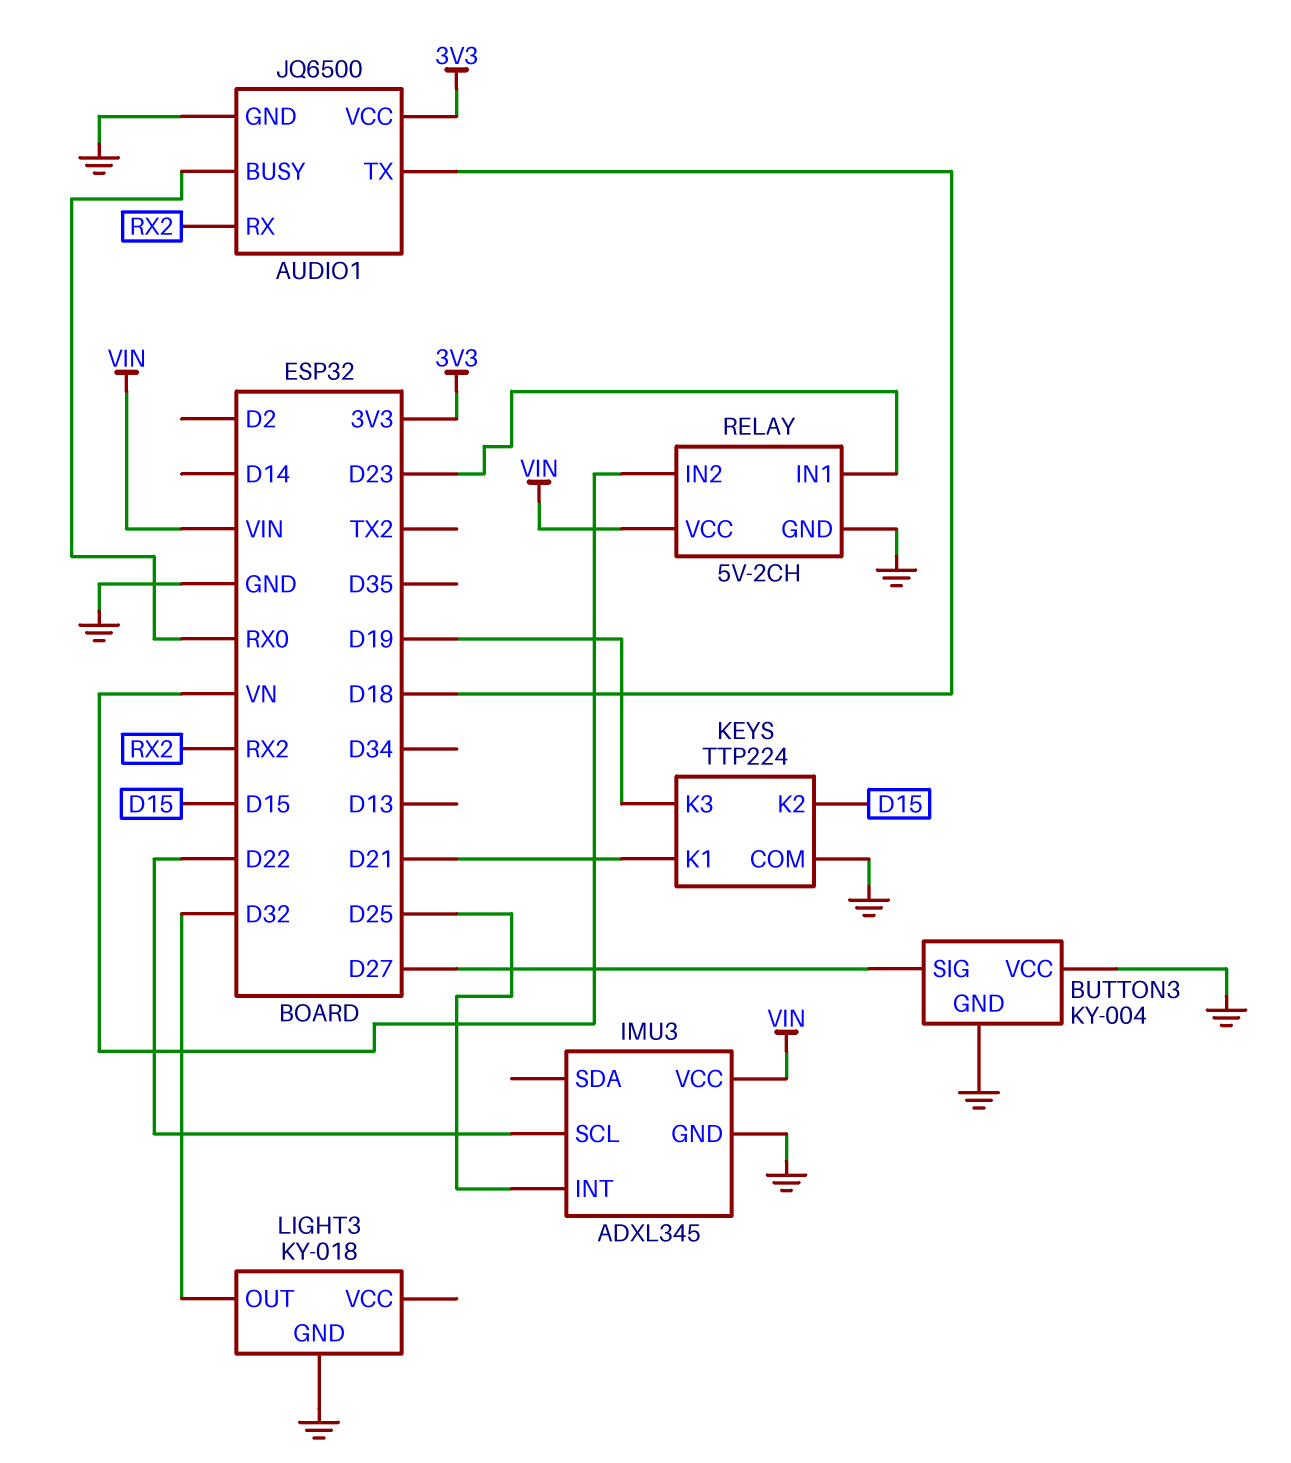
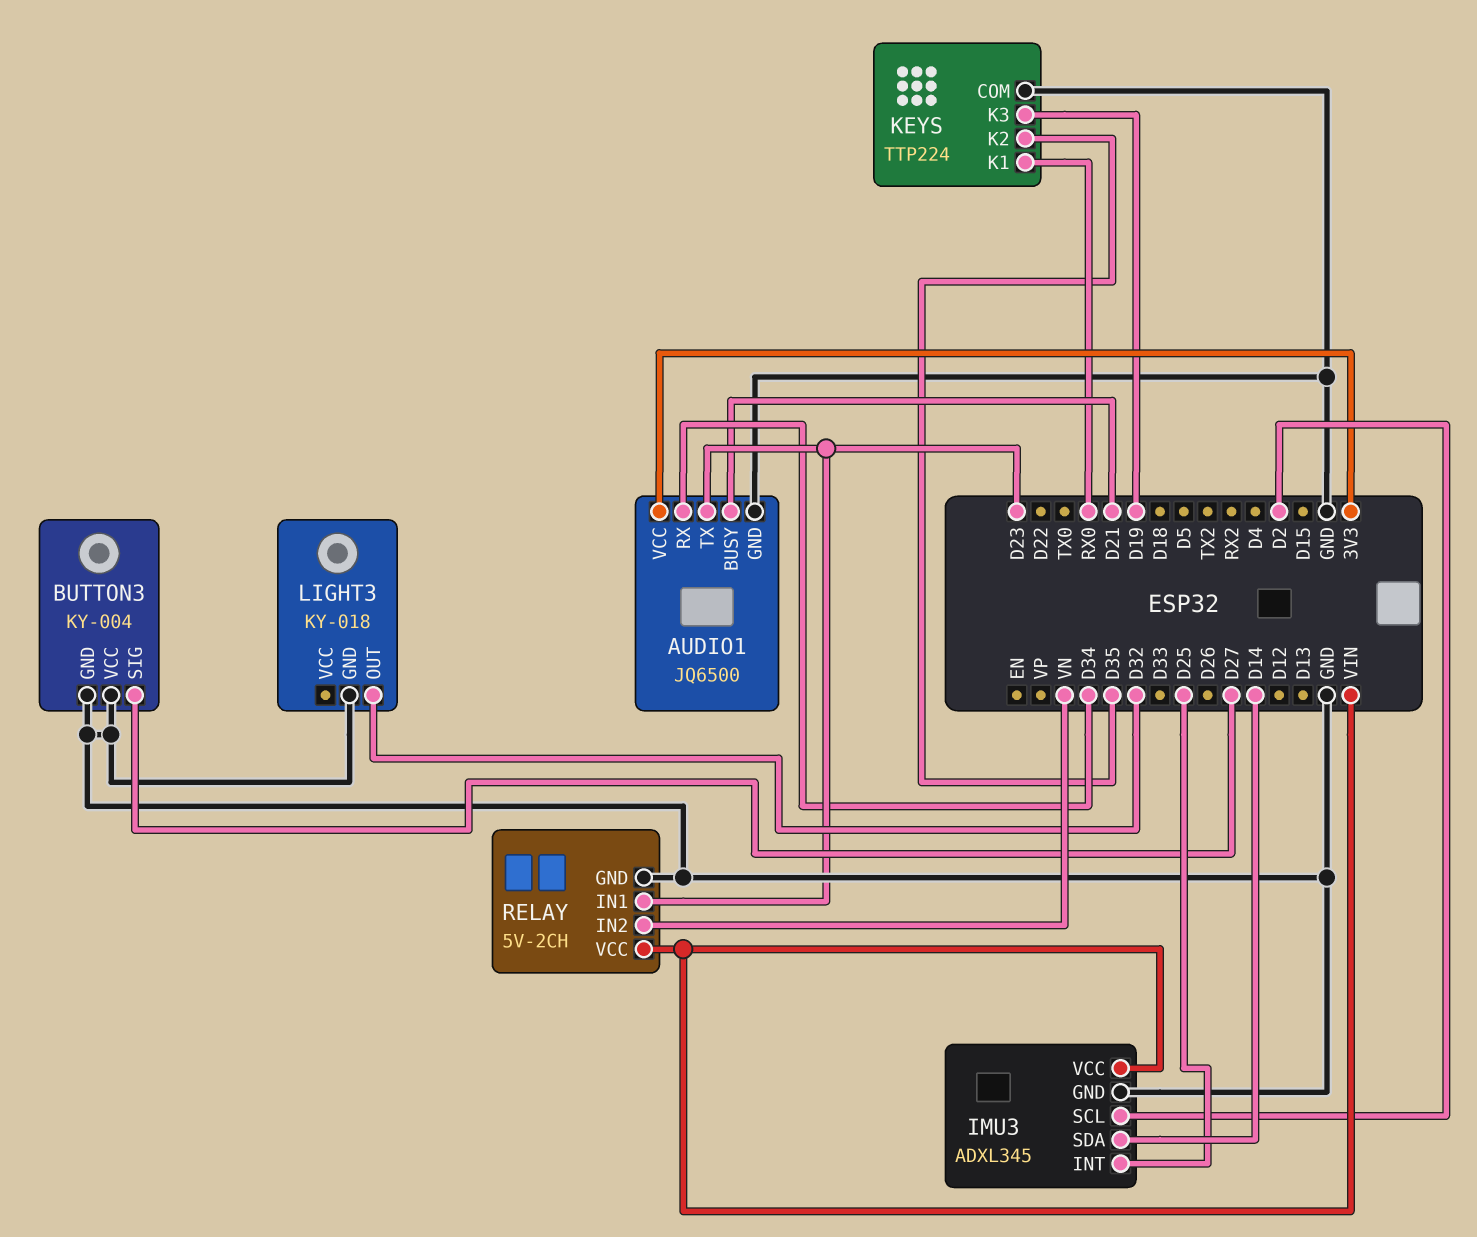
AUDIO1 pin BUSY: RX0 -> D21
AUDIO1 pin RX: RX2 -> D34
AUDIO1 pin TX: D18 -> D23
IMU3 pin SCL: D22 -> D2
IMU3 pin SDA: none -> D14
KEYS pin K1: D21 -> RX0
KEYS pin K2: D15 -> D35

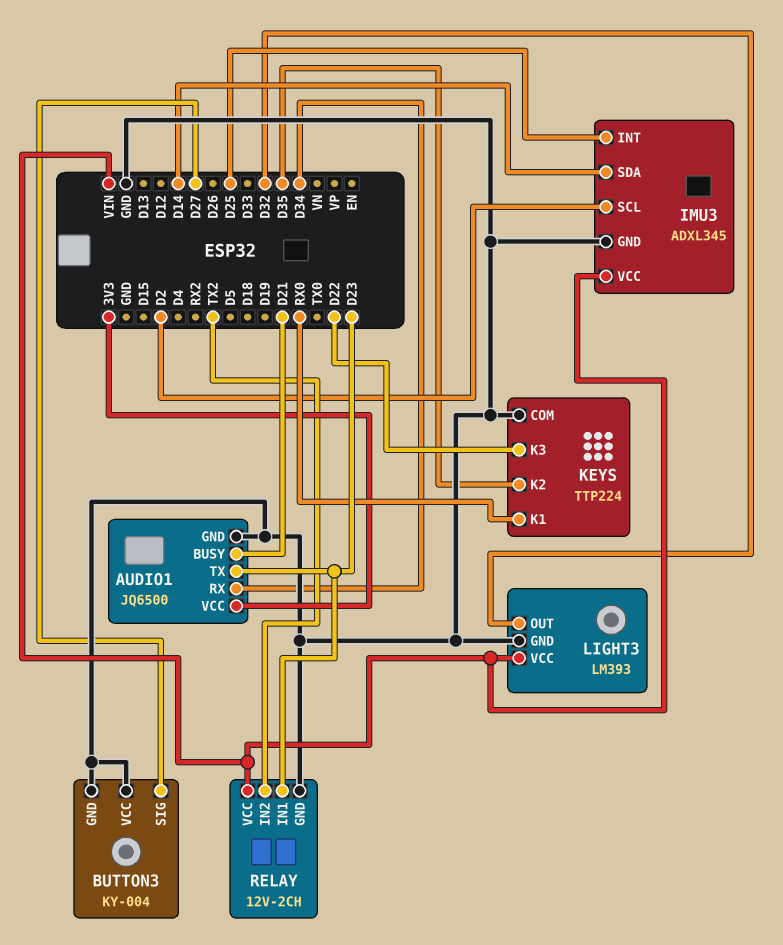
KEYS pin K3: D19 -> D22
LIGHT3: KY-018 -> LM393
LIGHT3 pin VCC: none -> VIN
RELAY: 5V-2CH -> 12V-2CH
RELAY pin IN2: VN -> TX2

